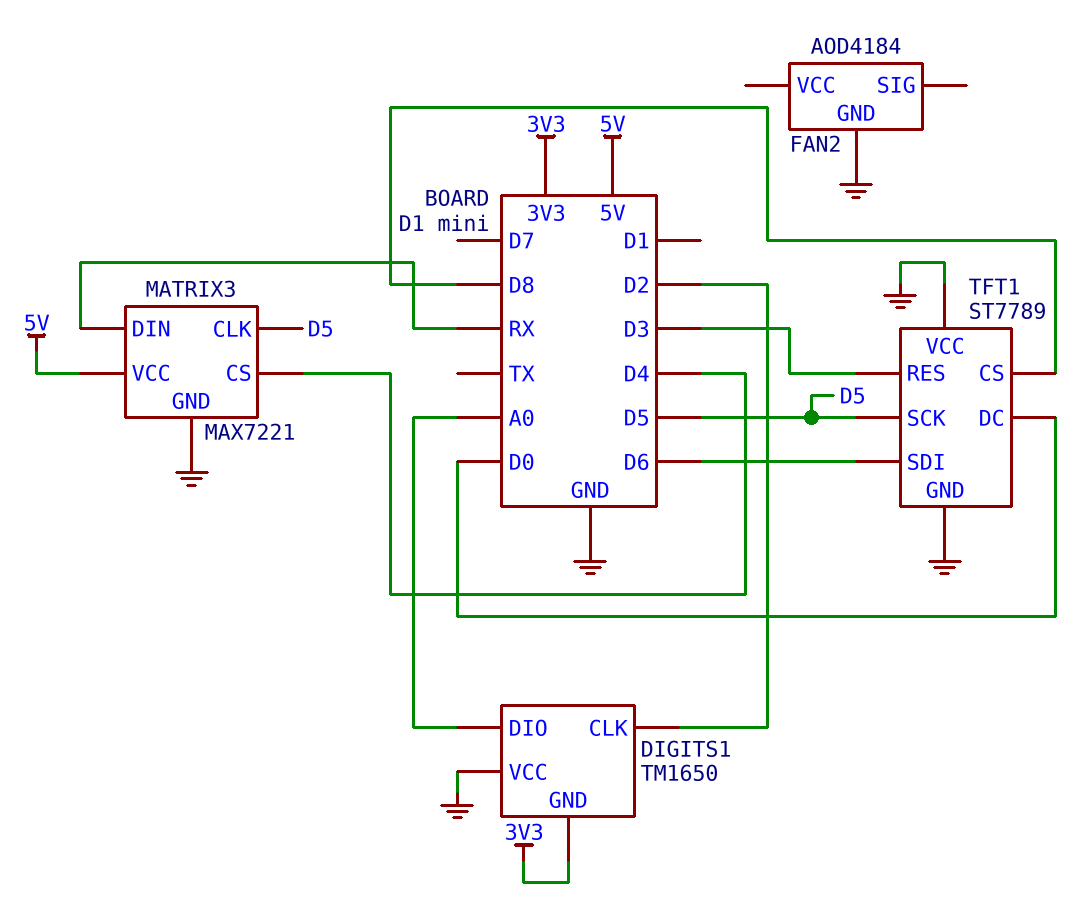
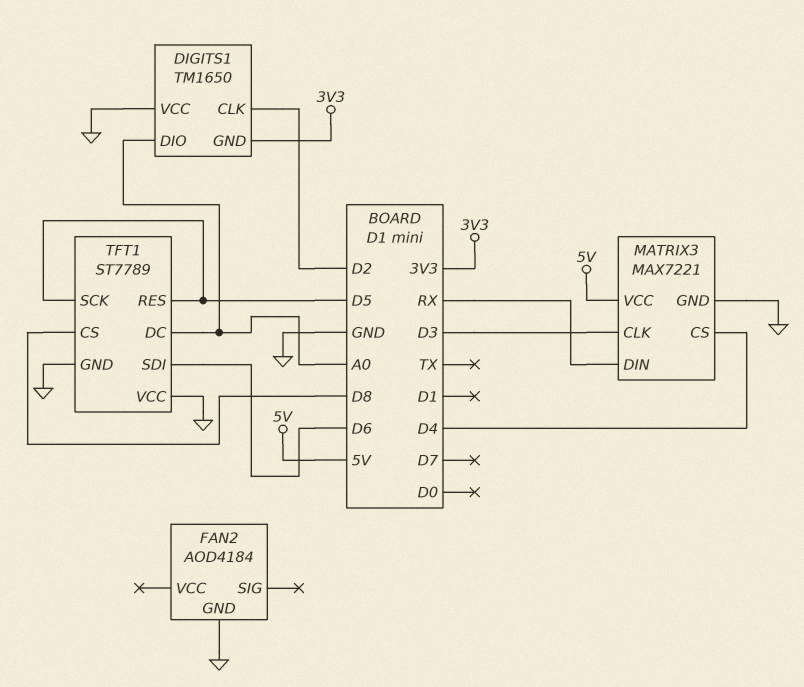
MATRIX3 pin CLK: D5 -> D3
TFT1 pin DC: D0 -> A0
TFT1 pin RES: D3 -> D5

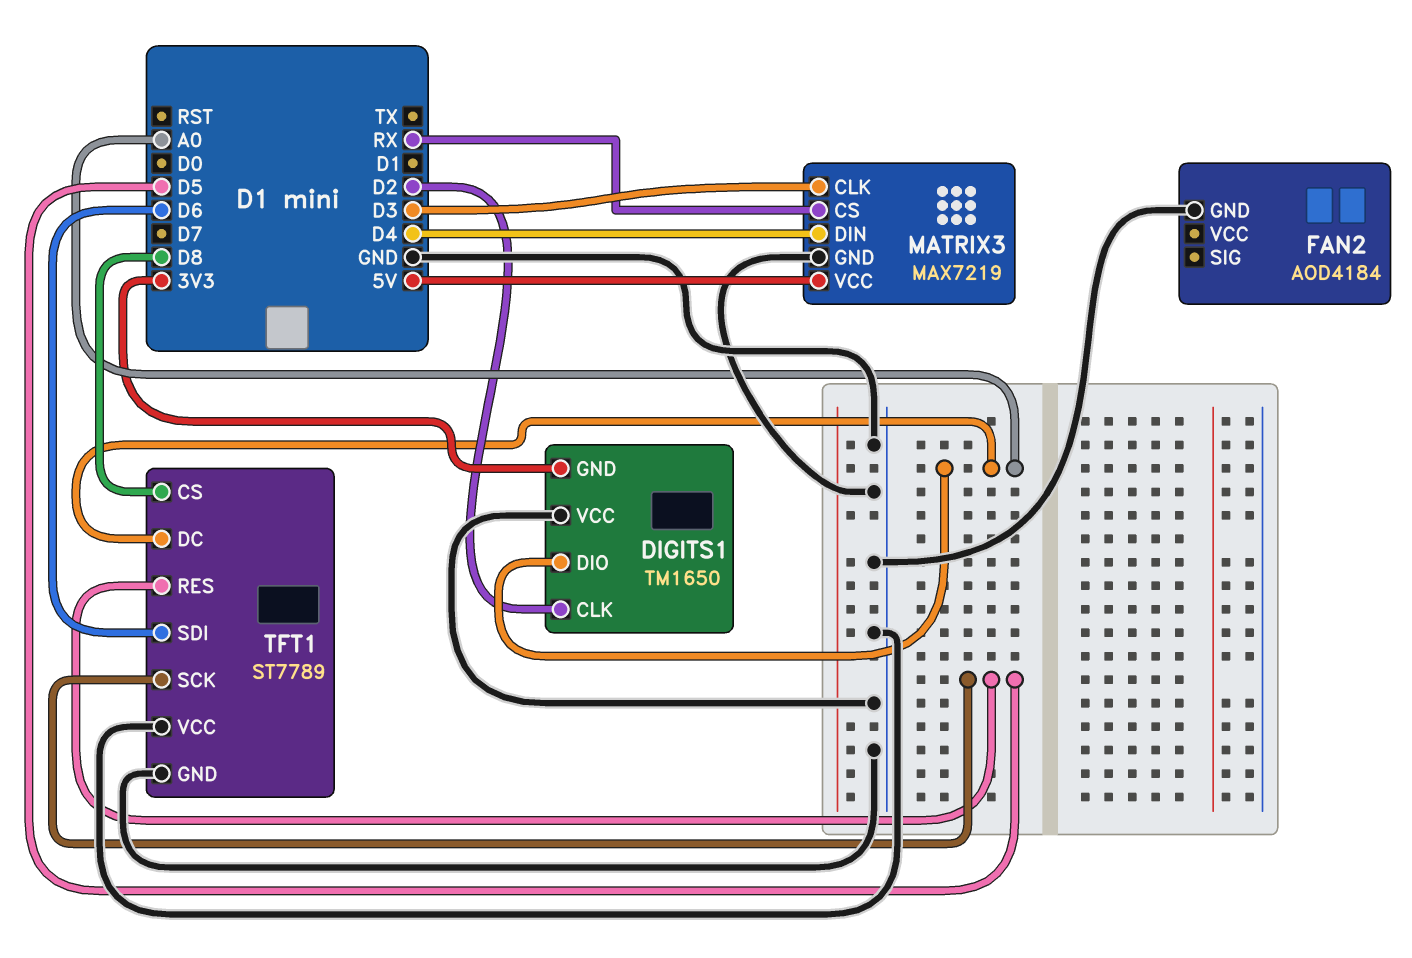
MATRIX3: MAX7221 -> MAX7219
MATRIX3 pin CS: D4 -> RX
MATRIX3 pin DIN: RX -> D4

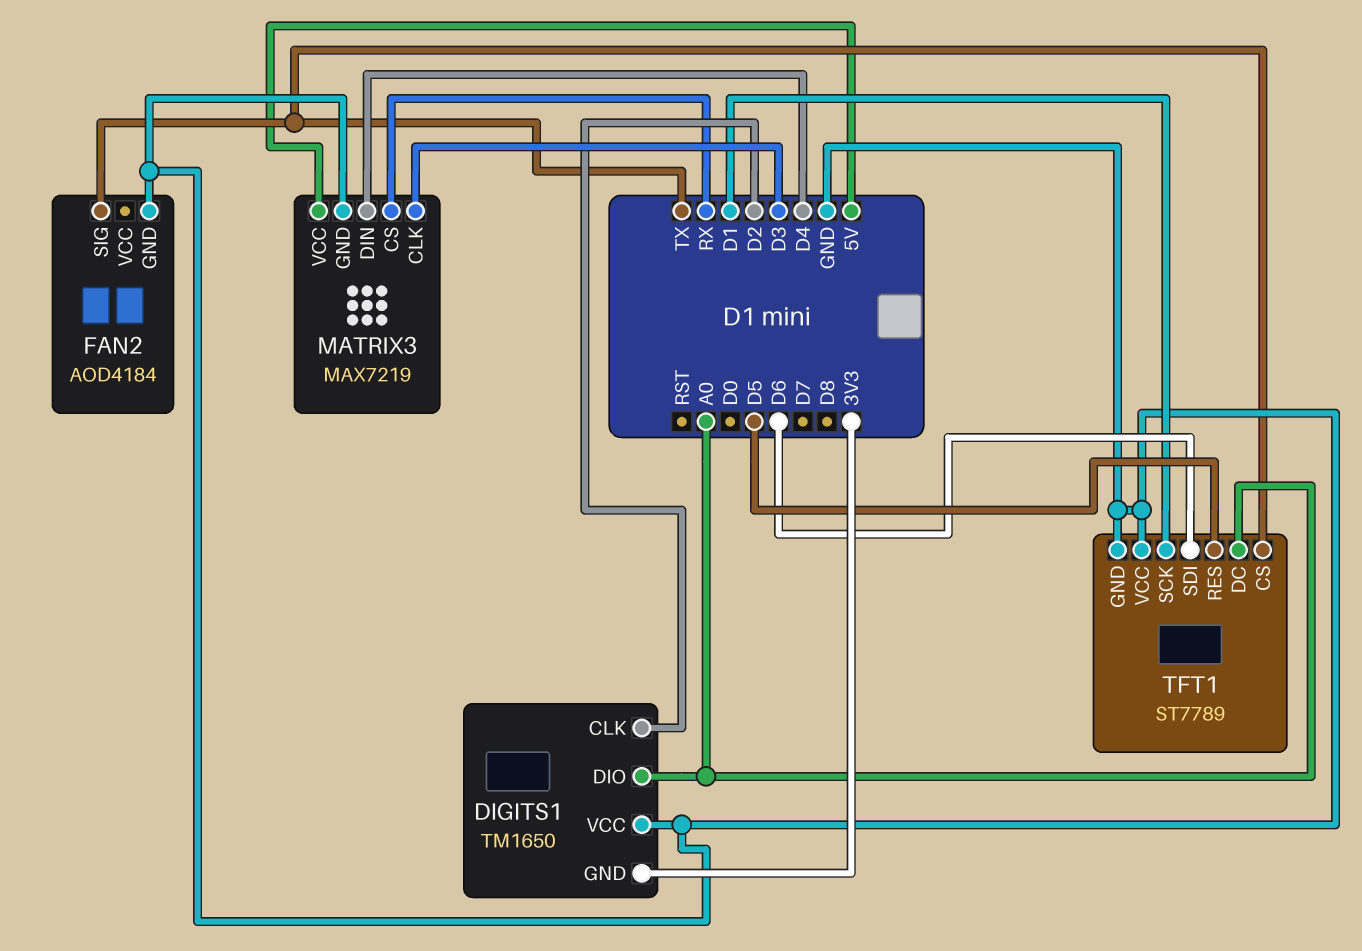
FAN2 pin SIG: none -> TX
TFT1 pin CS: D8 -> TX
TFT1 pin SCK: D5 -> D1

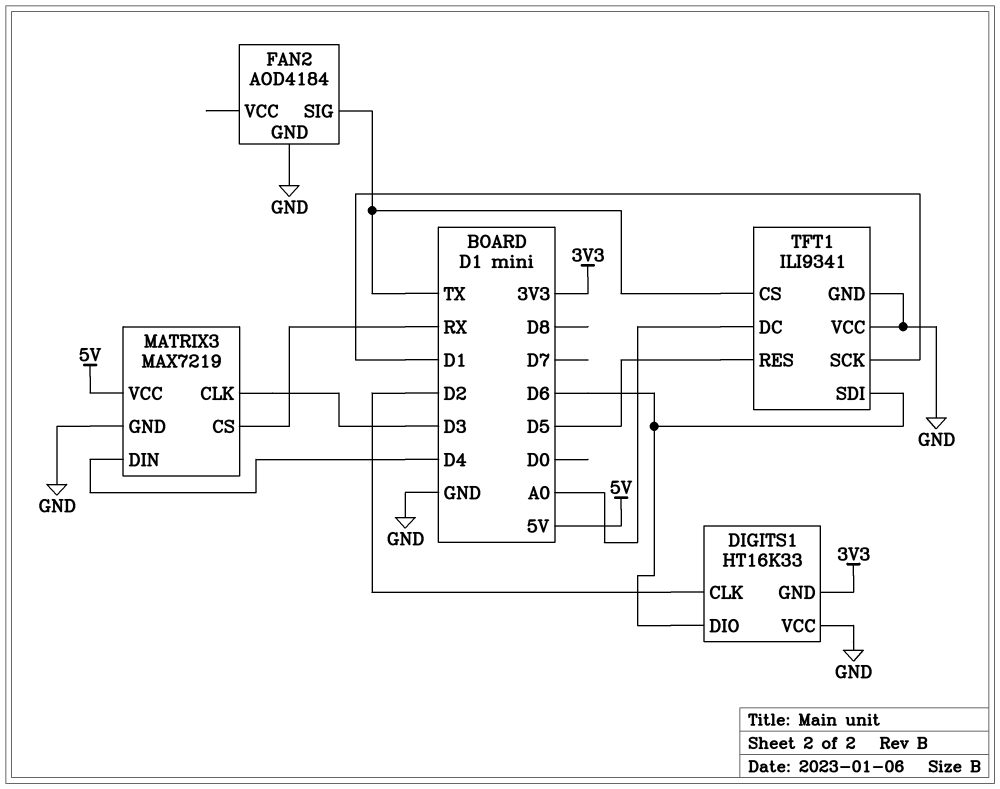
DIGITS1: TM1650 -> HT16K33
DIGITS1 pin DIO: A0 -> D6
TFT1: ST7789 -> ILI9341

